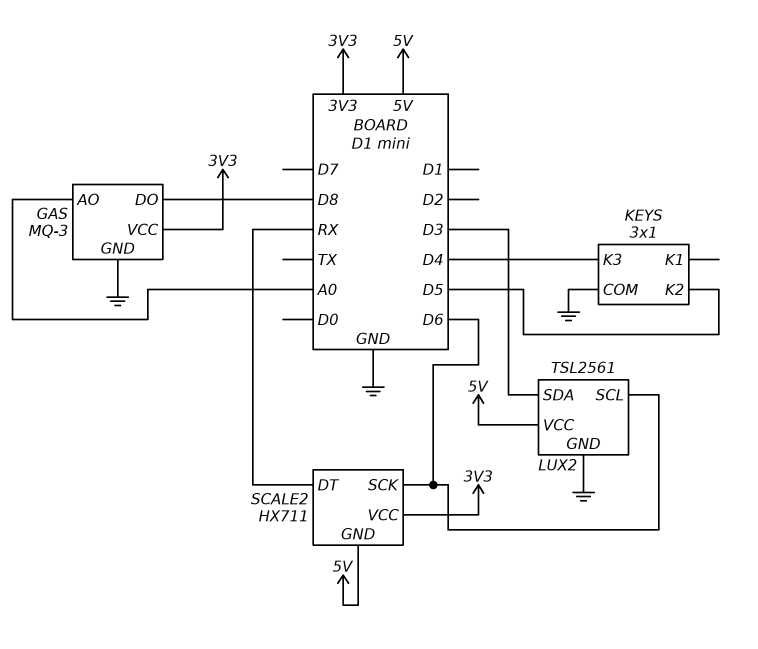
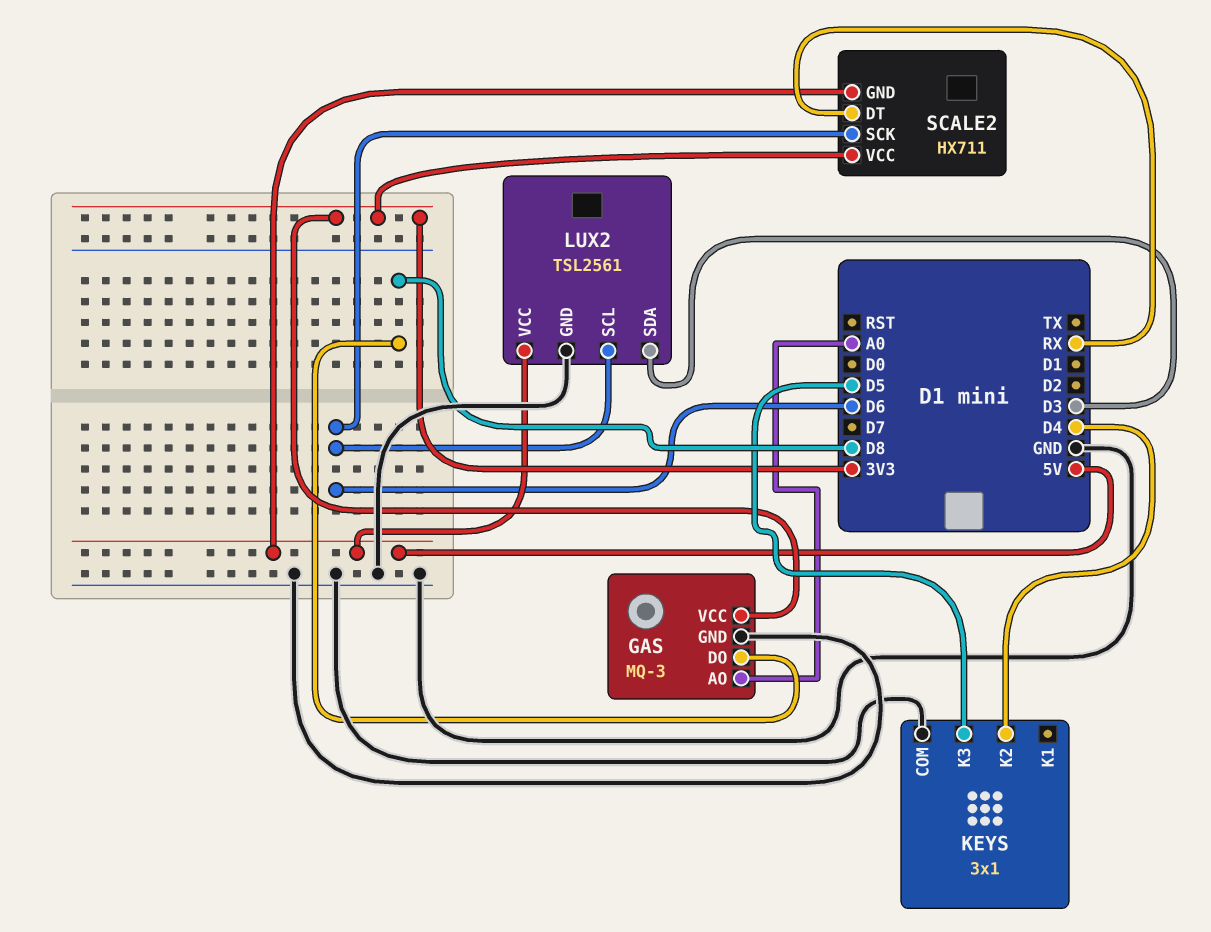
KEYS pin K2: D5 -> D4
KEYS pin K3: D4 -> D5

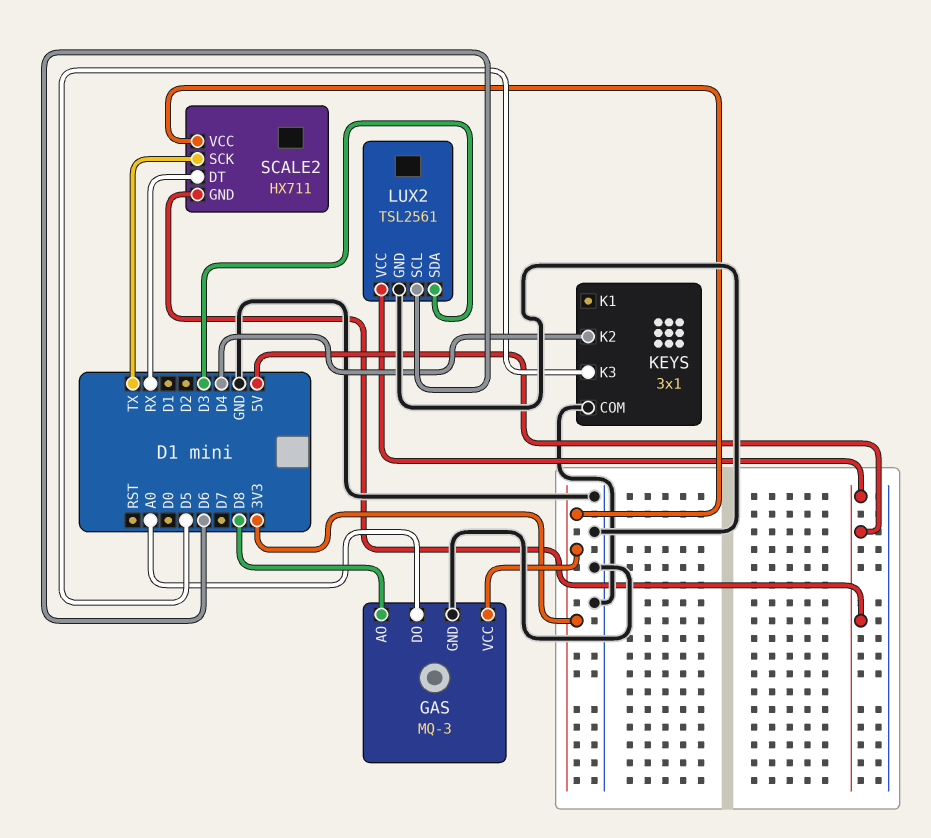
GAS pin AO: A0 -> D8
GAS pin DO: D8 -> A0
SCALE2 pin SCK: D6 -> TX

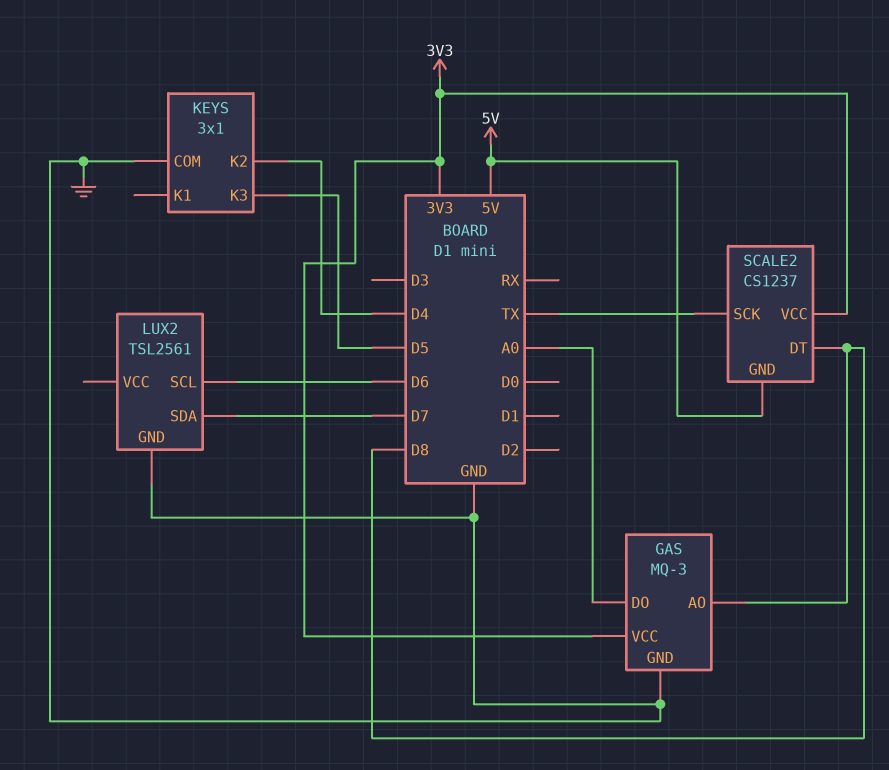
LUX2 pin SDA: D3 -> D7
LUX2 pin VCC: 5V -> none
SCALE2: HX711 -> CS1237
SCALE2 pin DT: RX -> D8

